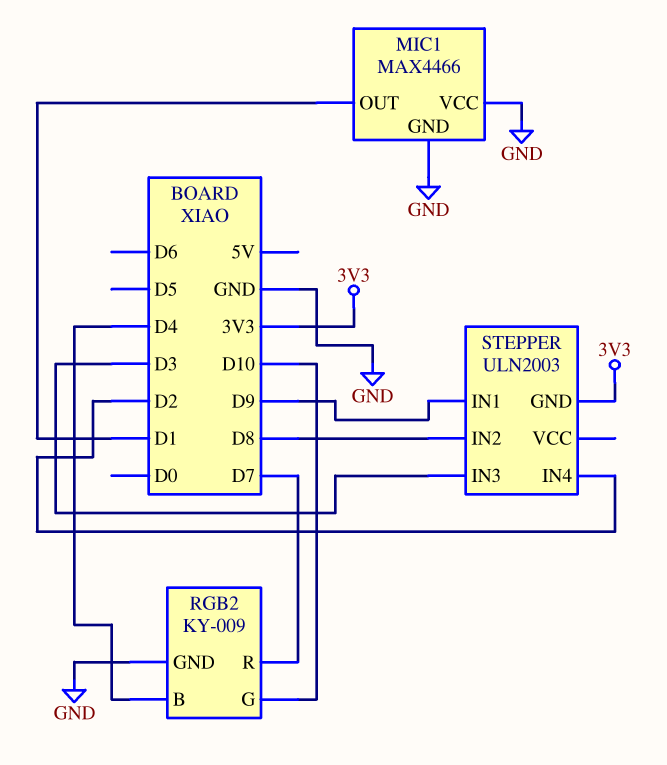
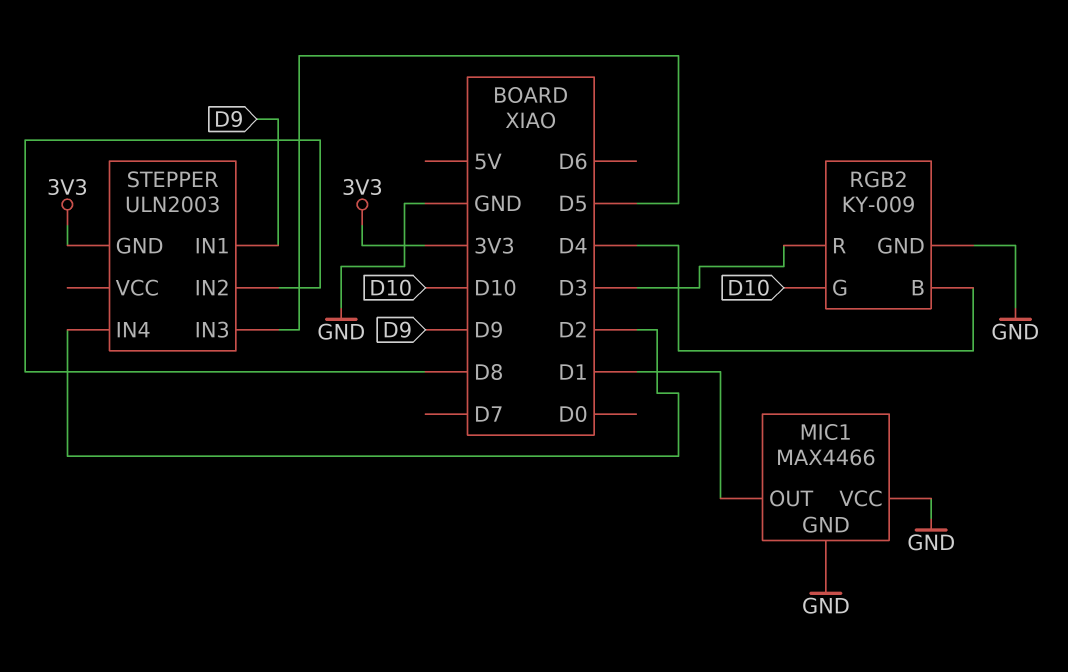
RGB2 pin R: D7 -> D3
STEPPER pin IN3: D3 -> D5

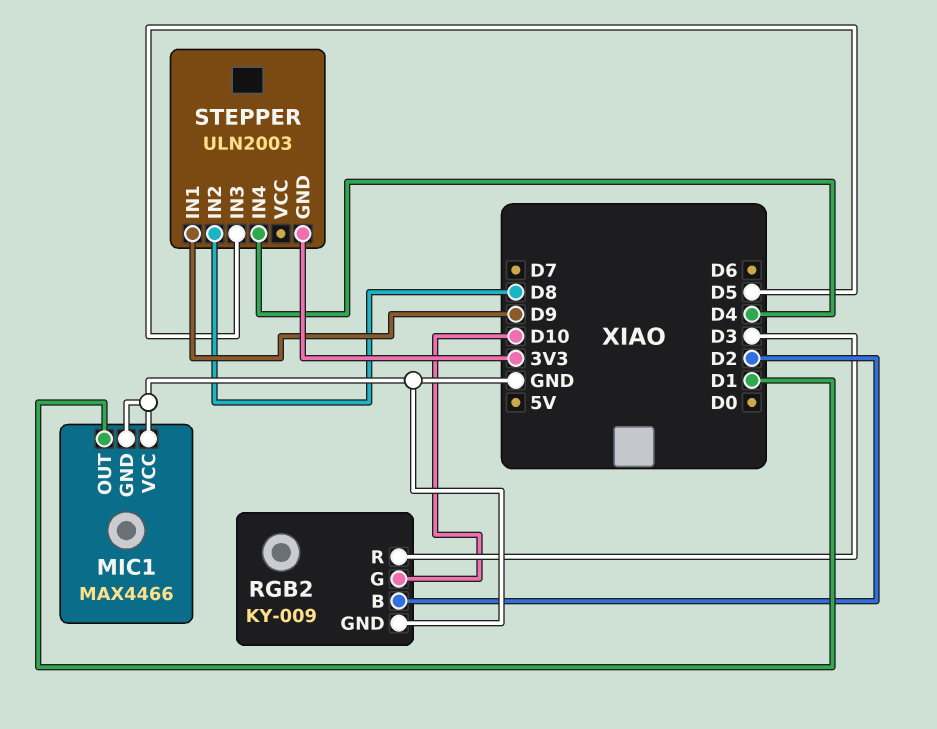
RGB2 pin B: D4 -> D2
STEPPER pin IN4: D2 -> D4

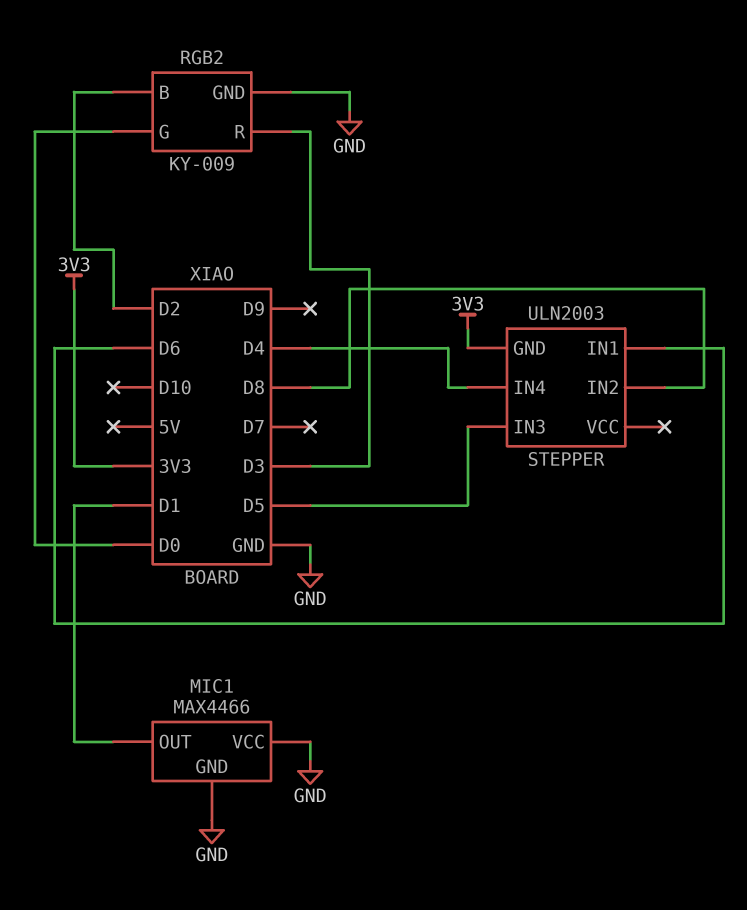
RGB2 pin G: D10 -> D0
STEPPER pin IN1: D9 -> D6

